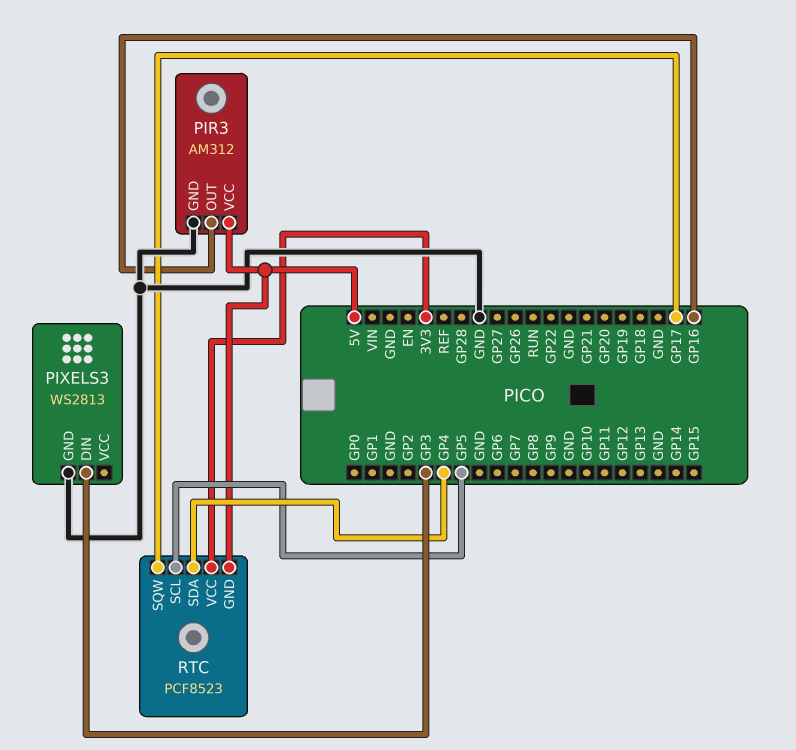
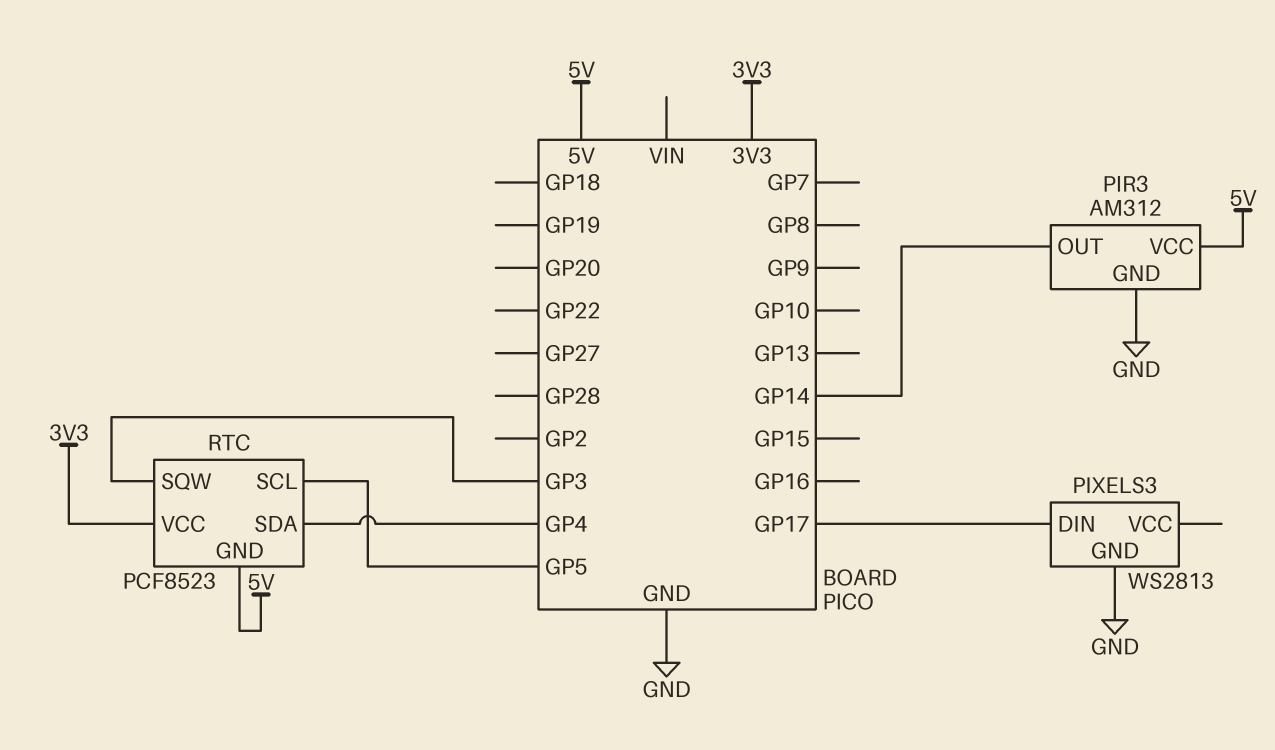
PIR3 pin OUT: GP16 -> GP14
PIXELS3 pin DIN: GP3 -> GP17
RTC pin SQW: GP17 -> GP3

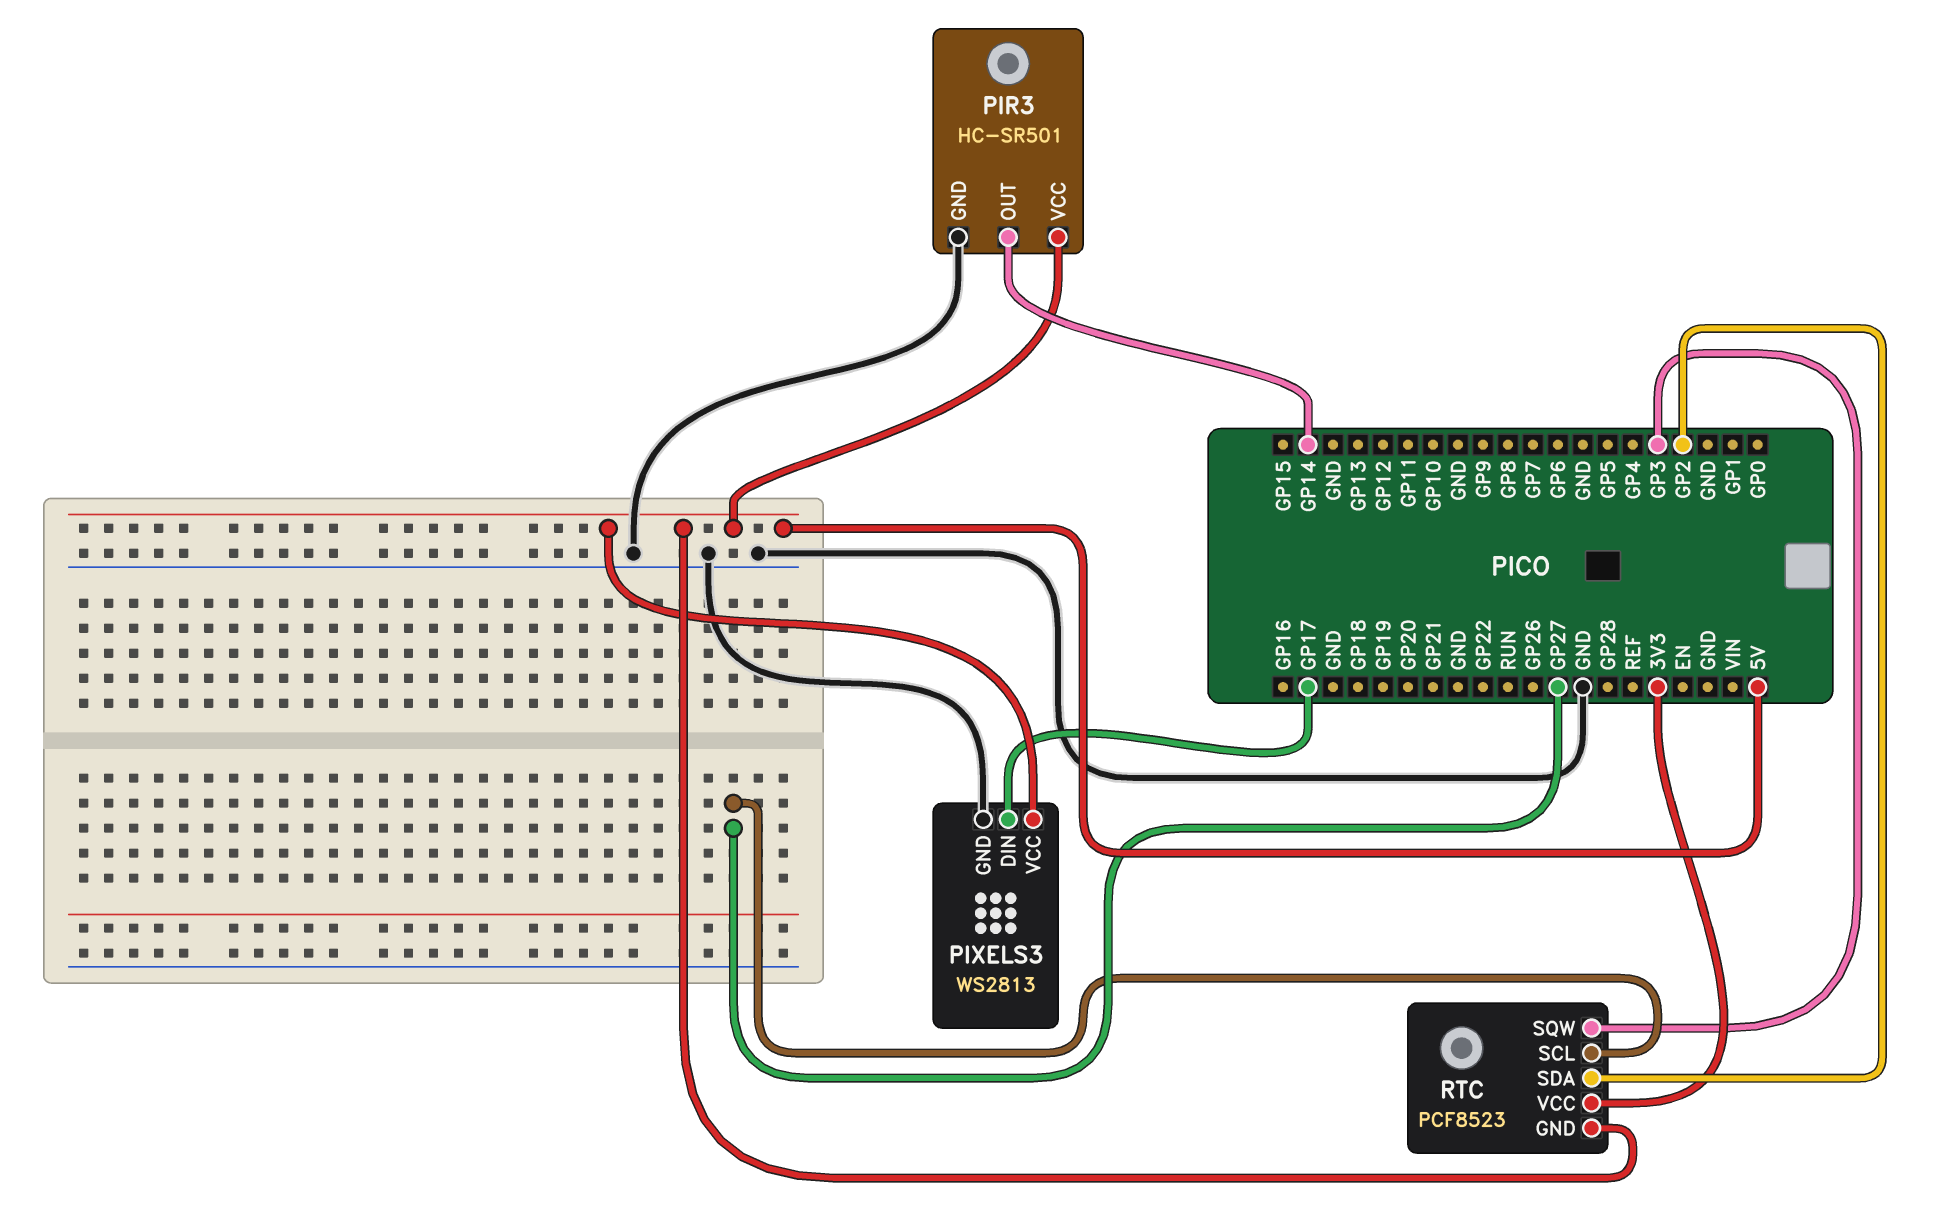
PIR3: AM312 -> HC-SR501
PIXELS3 pin VCC: none -> 5V
RTC pin SCL: GP5 -> GP27
RTC pin SDA: GP4 -> GP2

